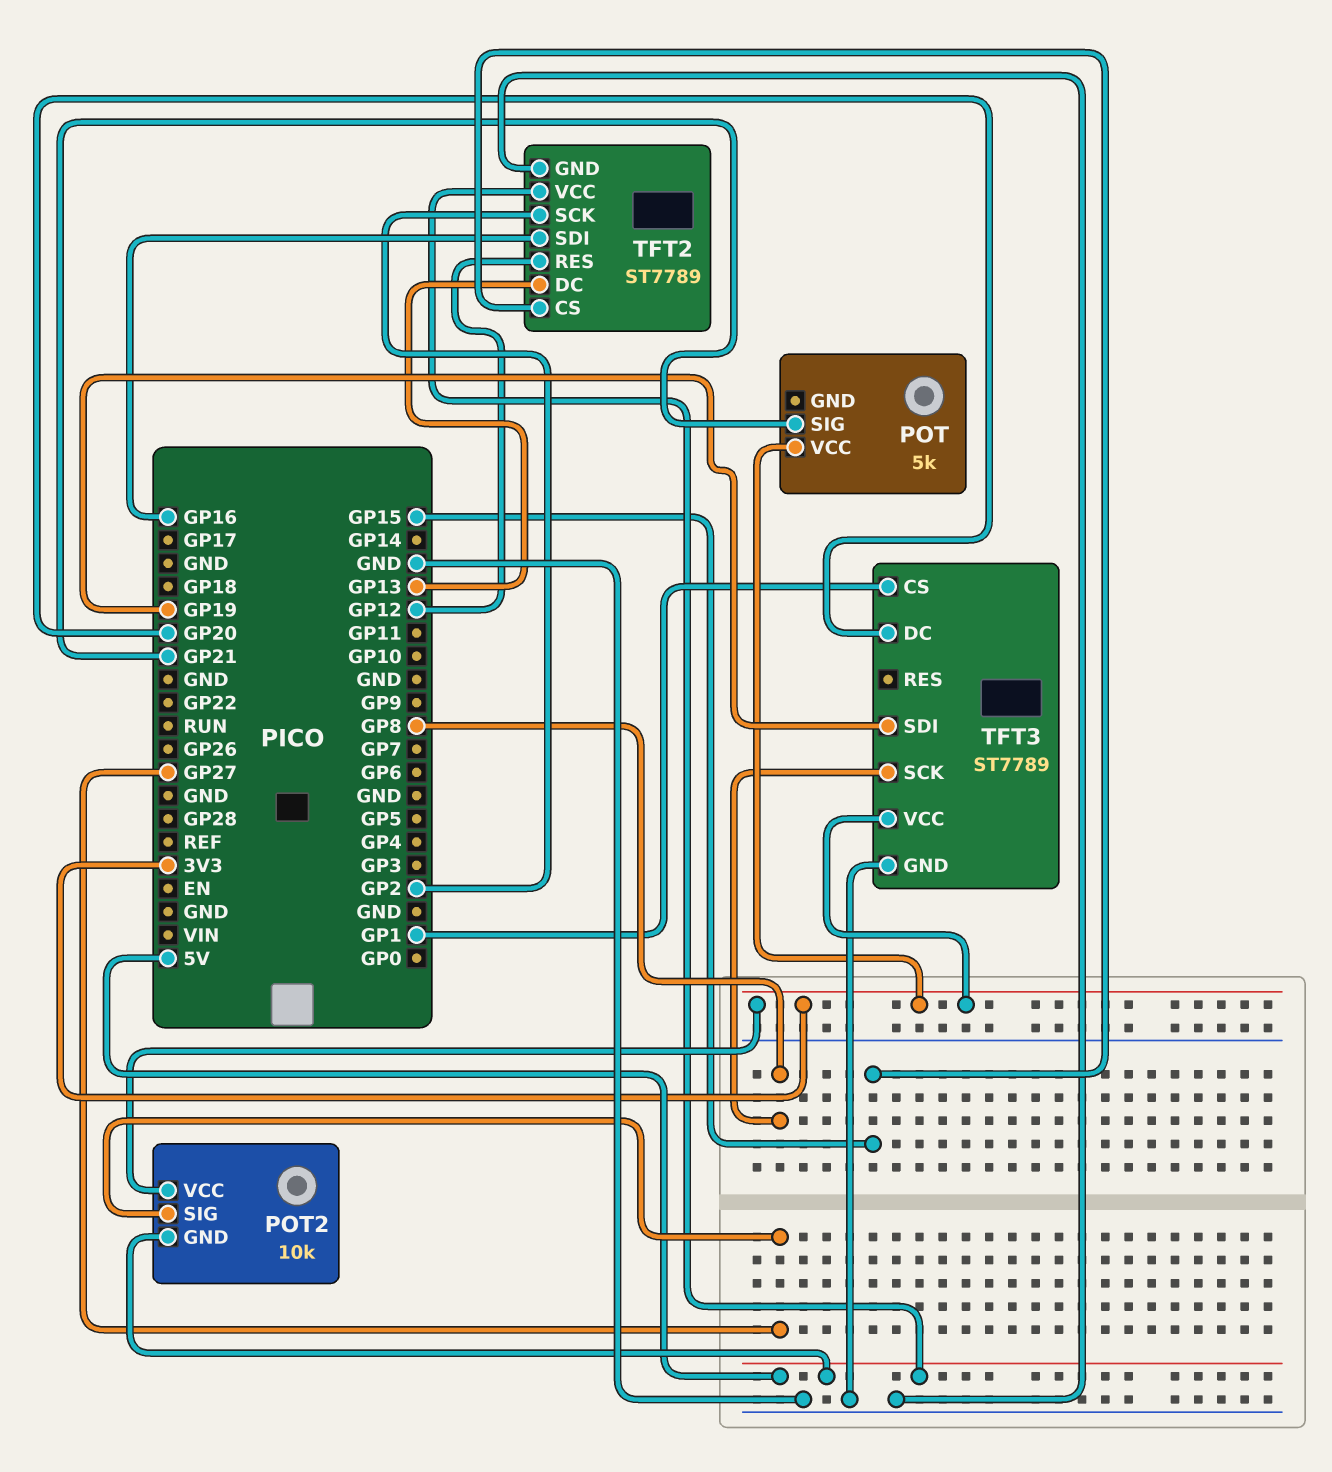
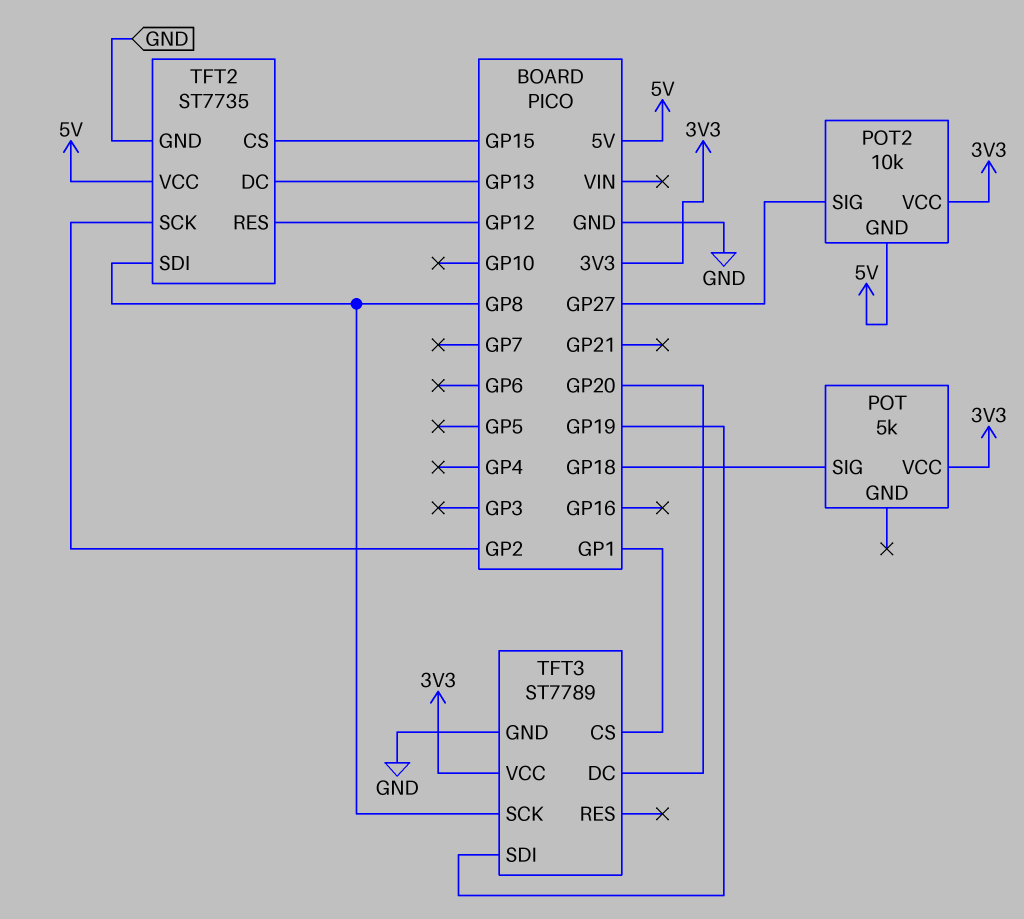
POT pin SIG: GP21 -> GP18
TFT2: ST7789 -> ST7735
TFT2 pin SDI: GP16 -> GP8

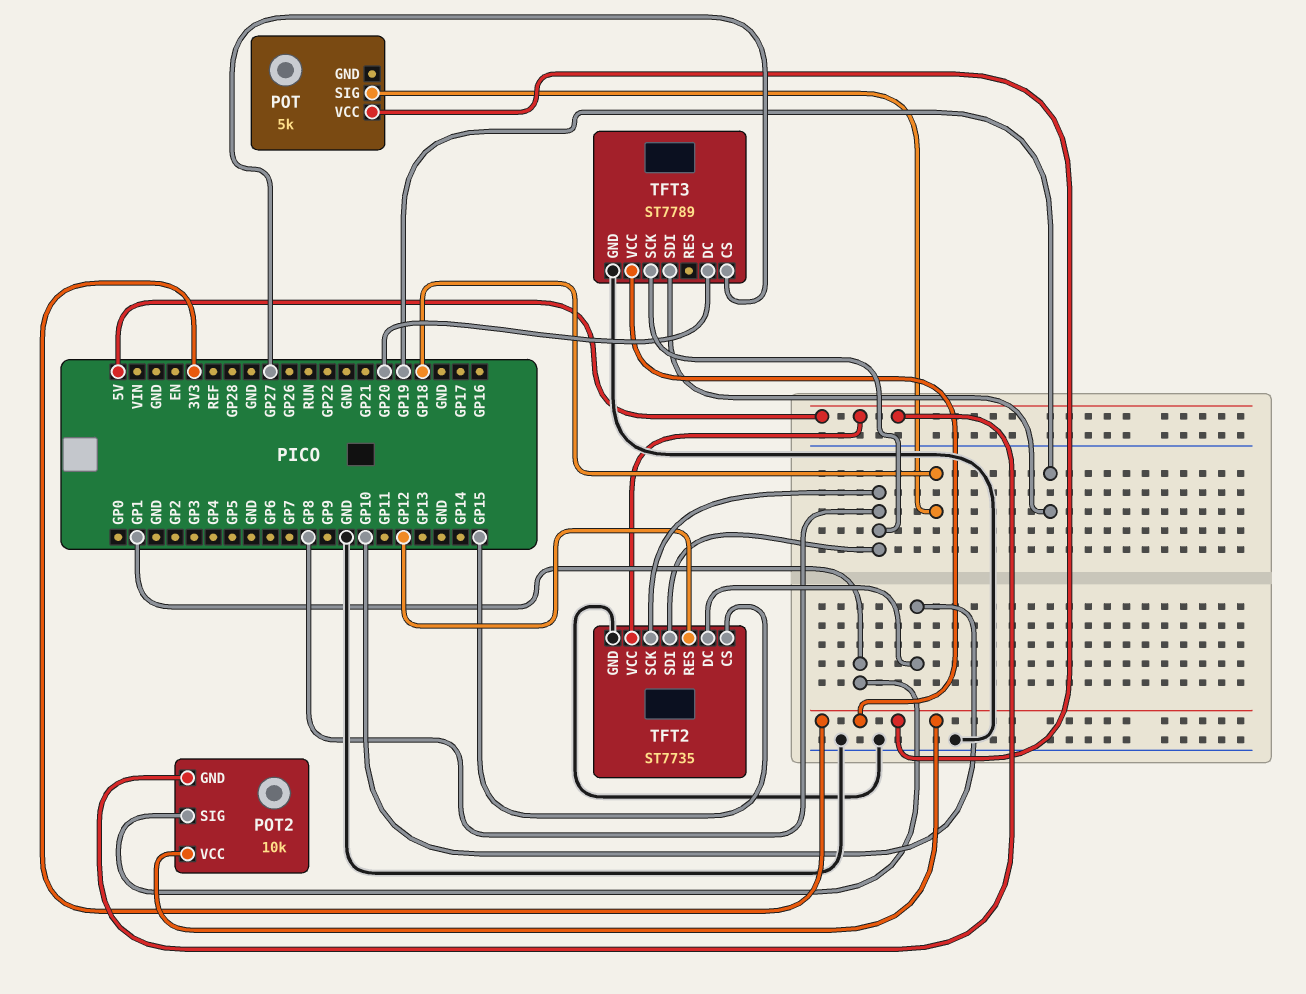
POT2 pin SIG: GP27 -> GP1
TFT2 pin DC: GP13 -> GP10
TFT2 pin SCK: GP2 -> GP8
TFT3 pin CS: GP1 -> GP27

